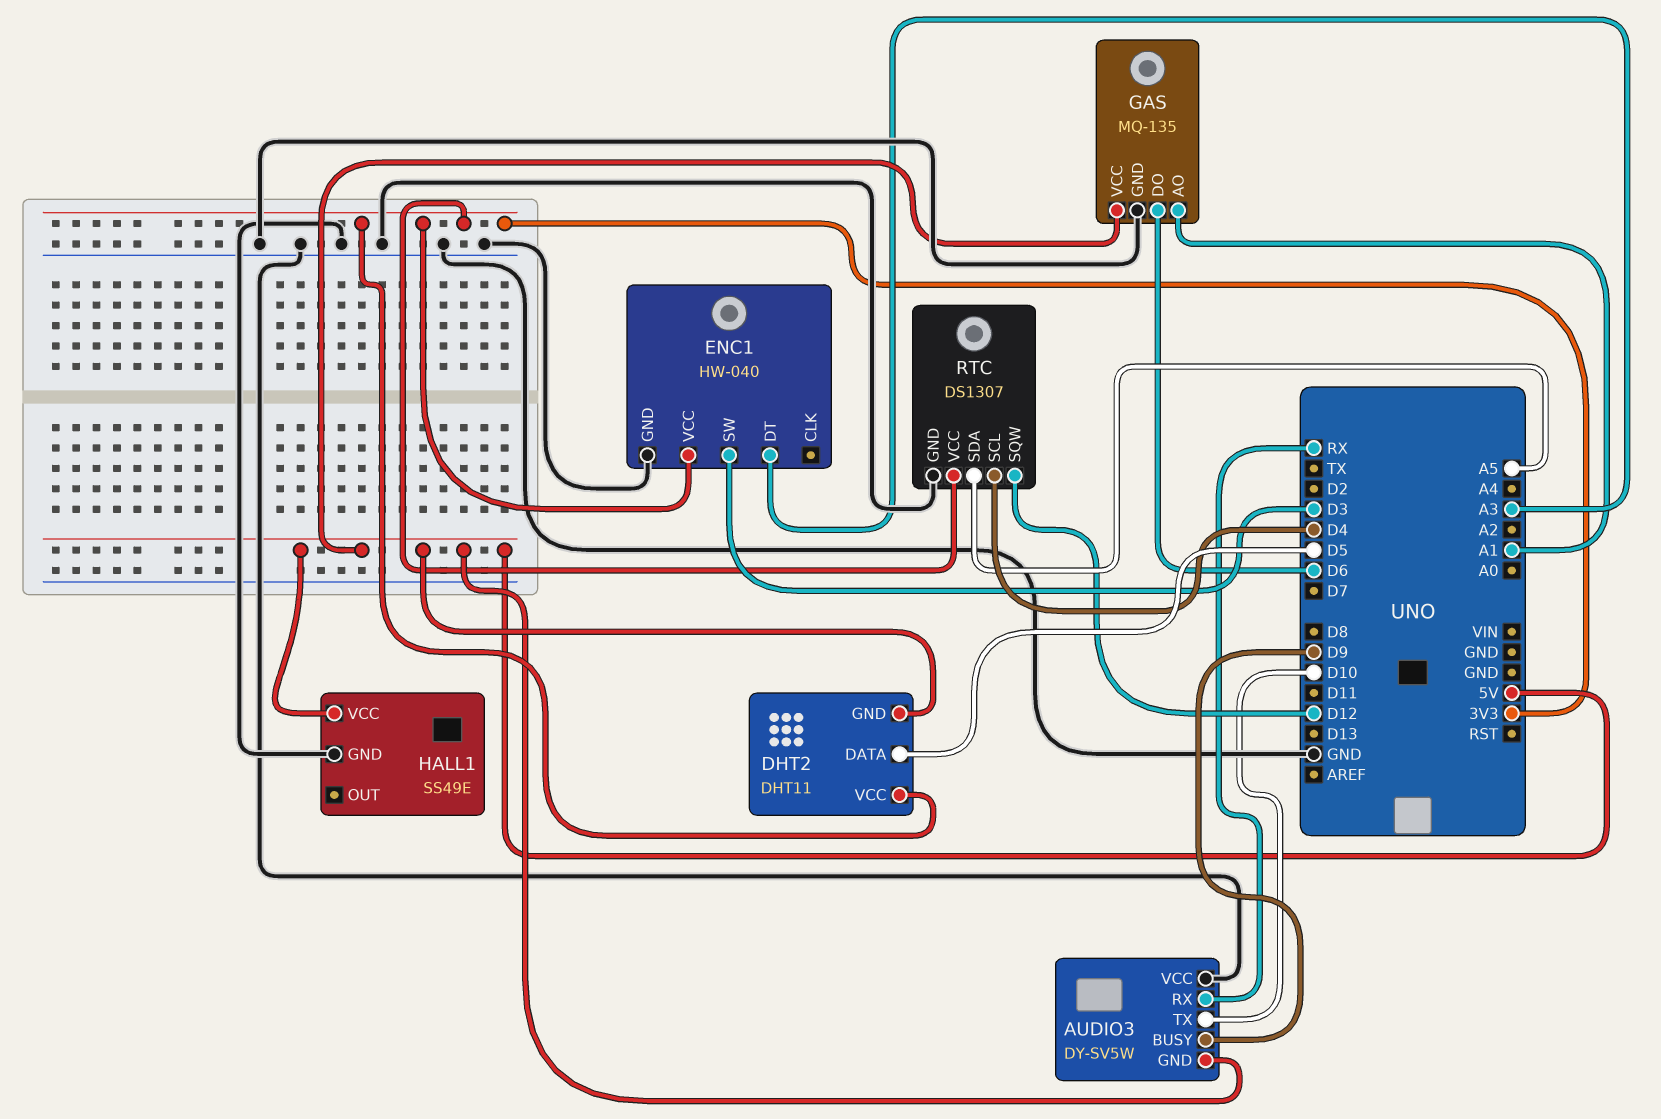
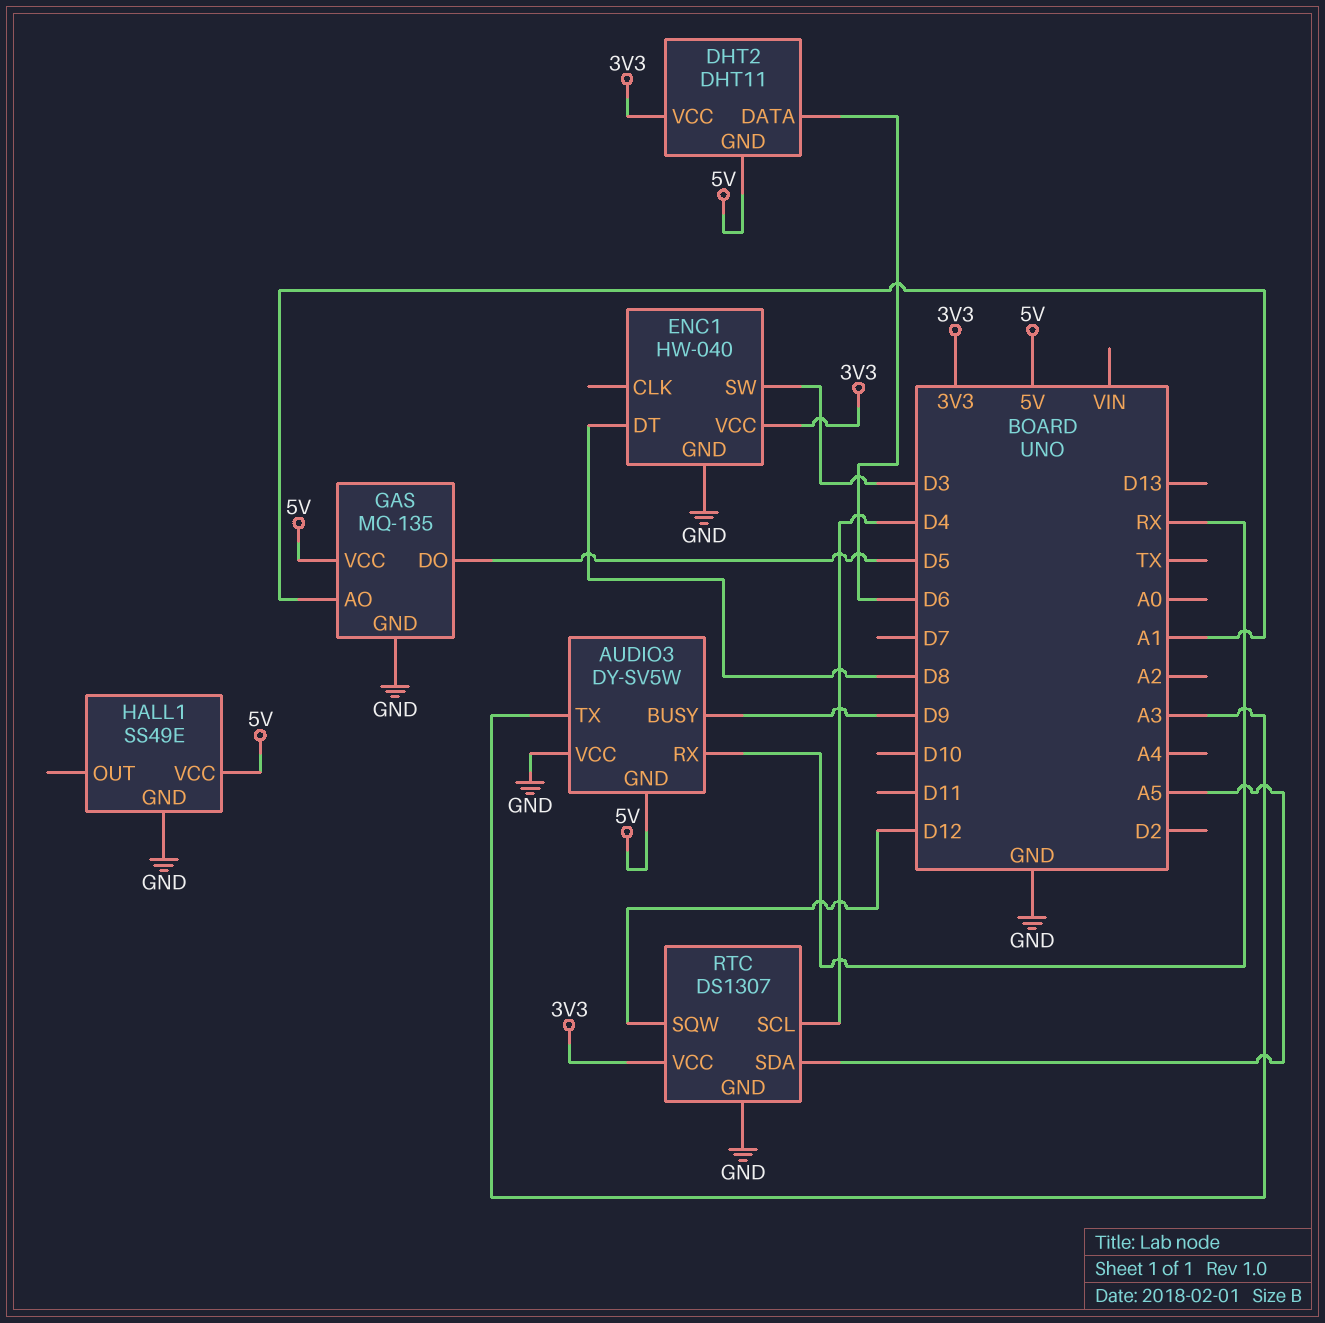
AUDIO3 pin TX: D10 -> A3
DHT2 pin DATA: D5 -> D6
ENC1 pin DT: A3 -> D8
GAS pin DO: D6 -> D5

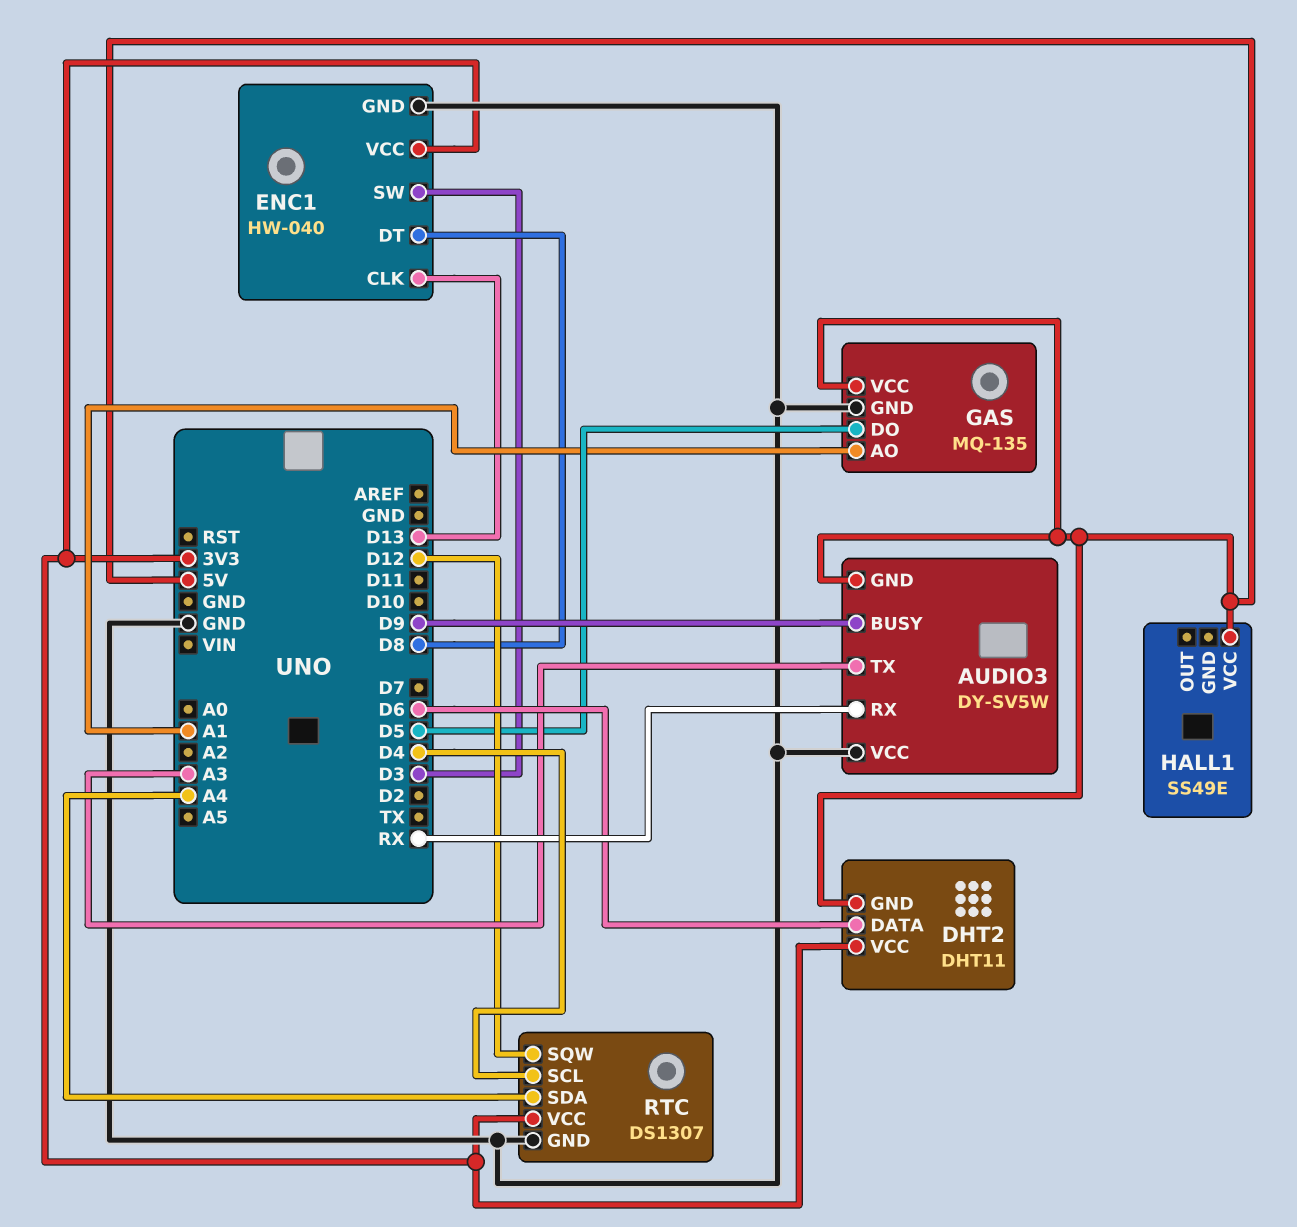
ENC1 pin CLK: none -> D13
HALL1 pin GND: GND -> none
RTC pin SDA: A5 -> A4

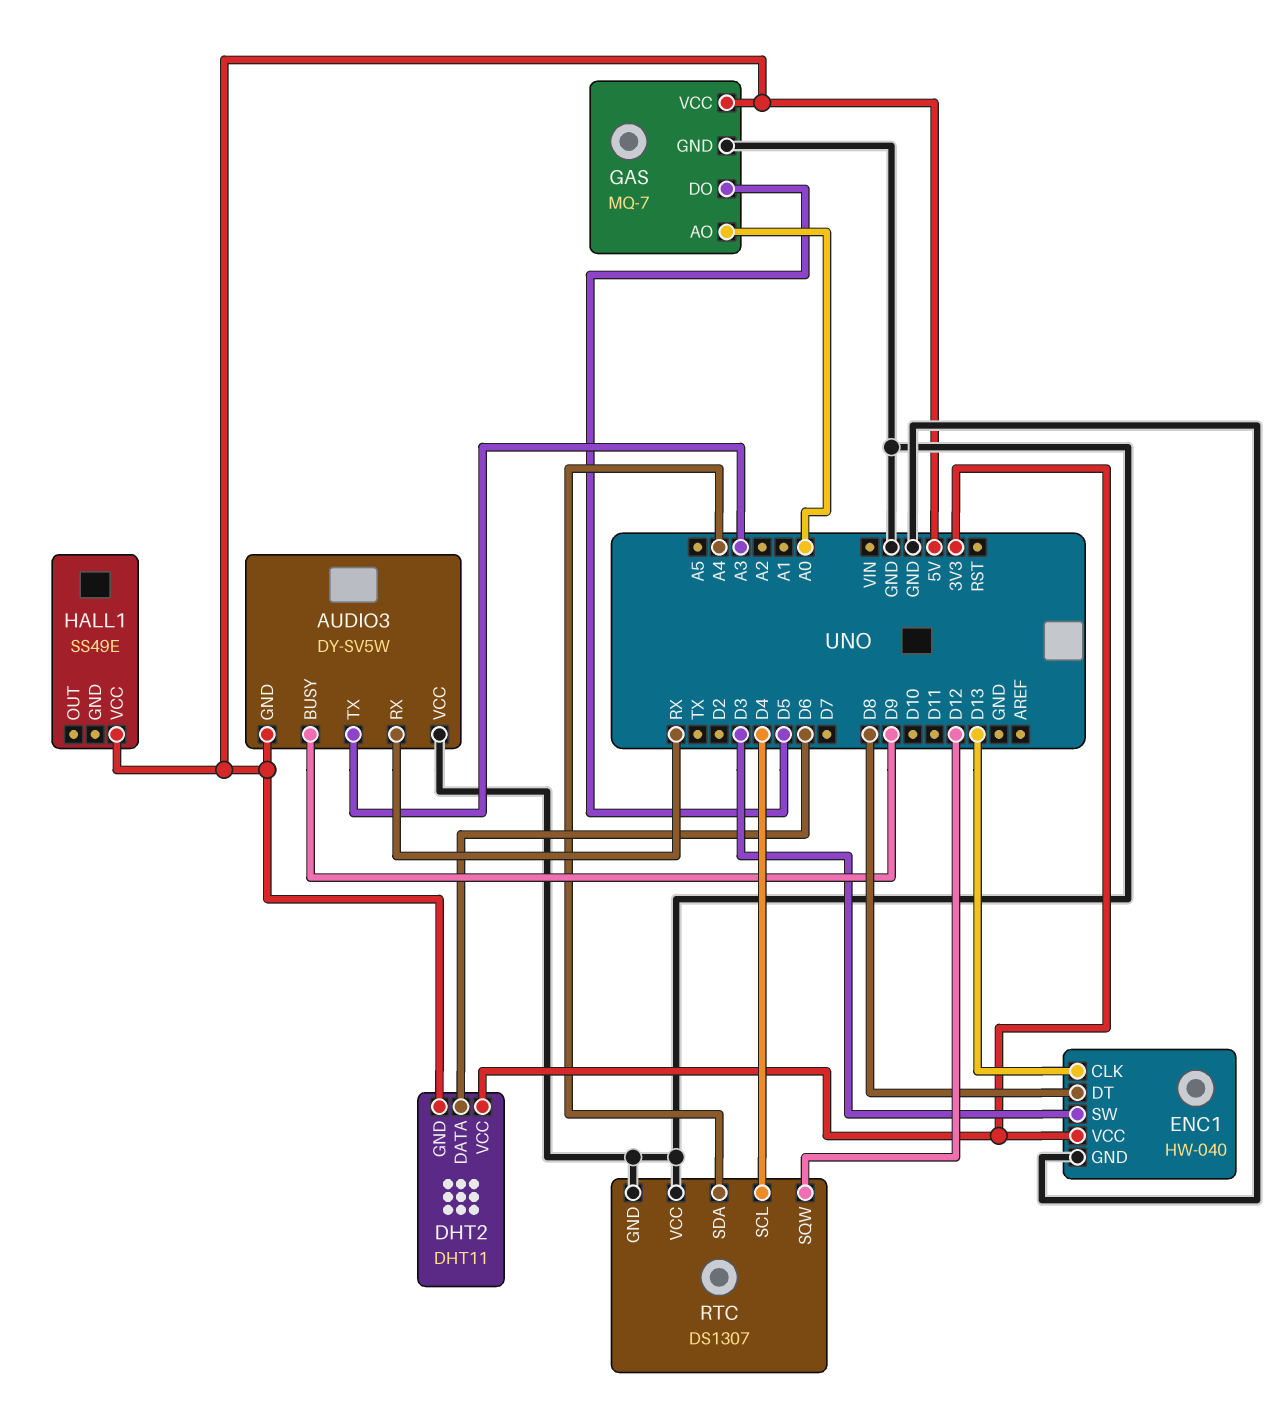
GAS: MQ-135 -> MQ-7
GAS pin AO: A1 -> A0
RTC pin VCC: 3V3 -> GND

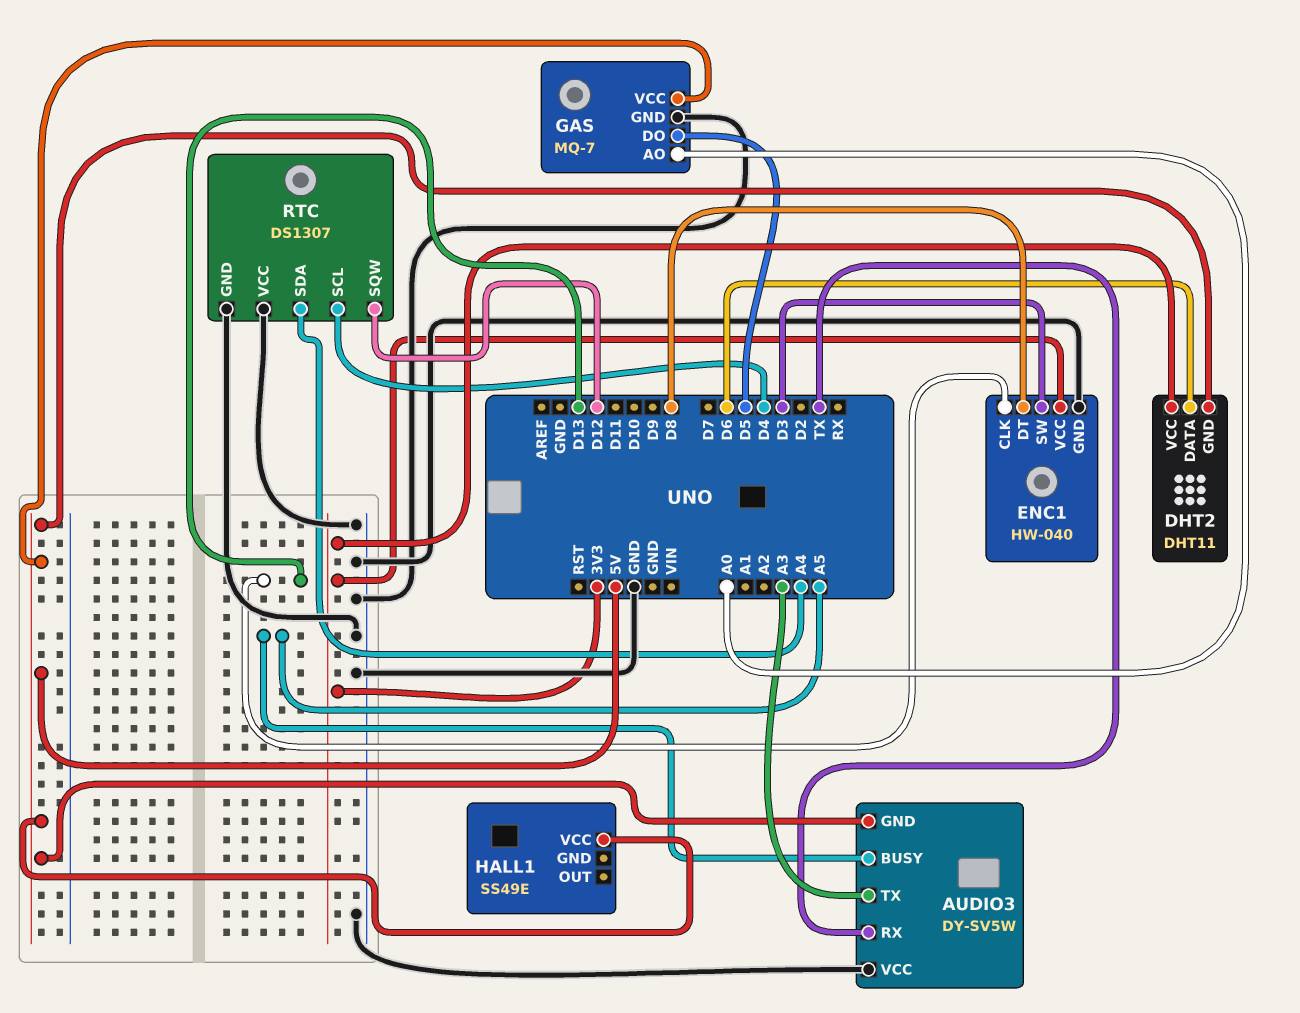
AUDIO3 pin BUSY: D9 -> A5
AUDIO3 pin RX: RX -> TX

